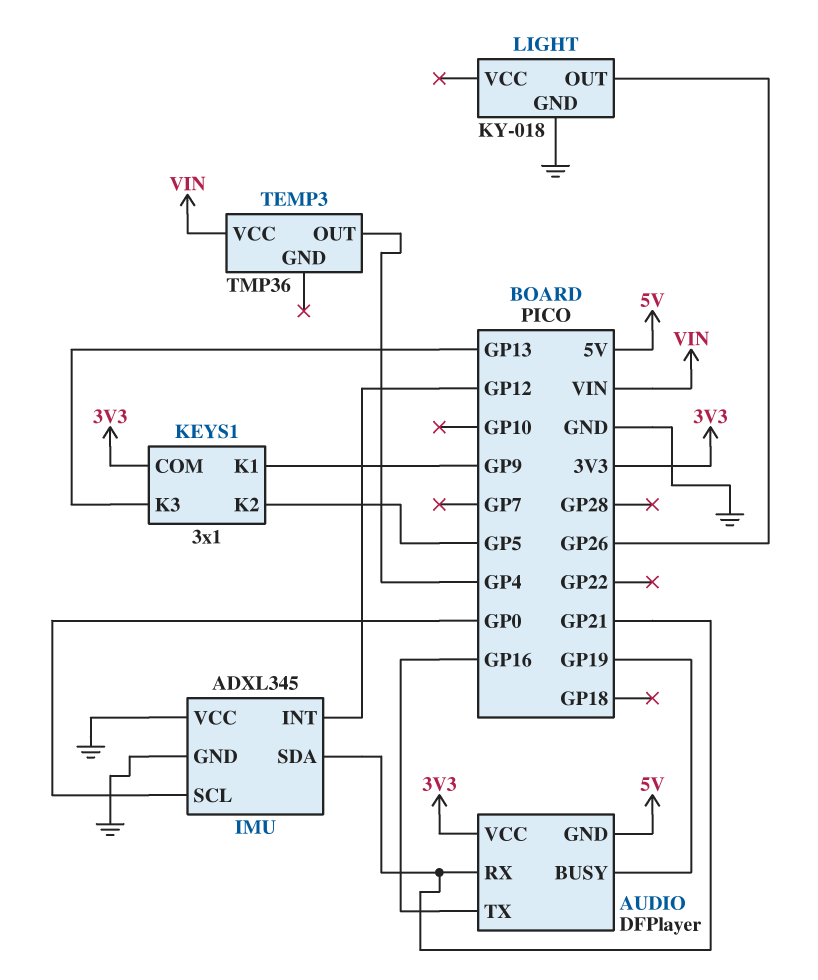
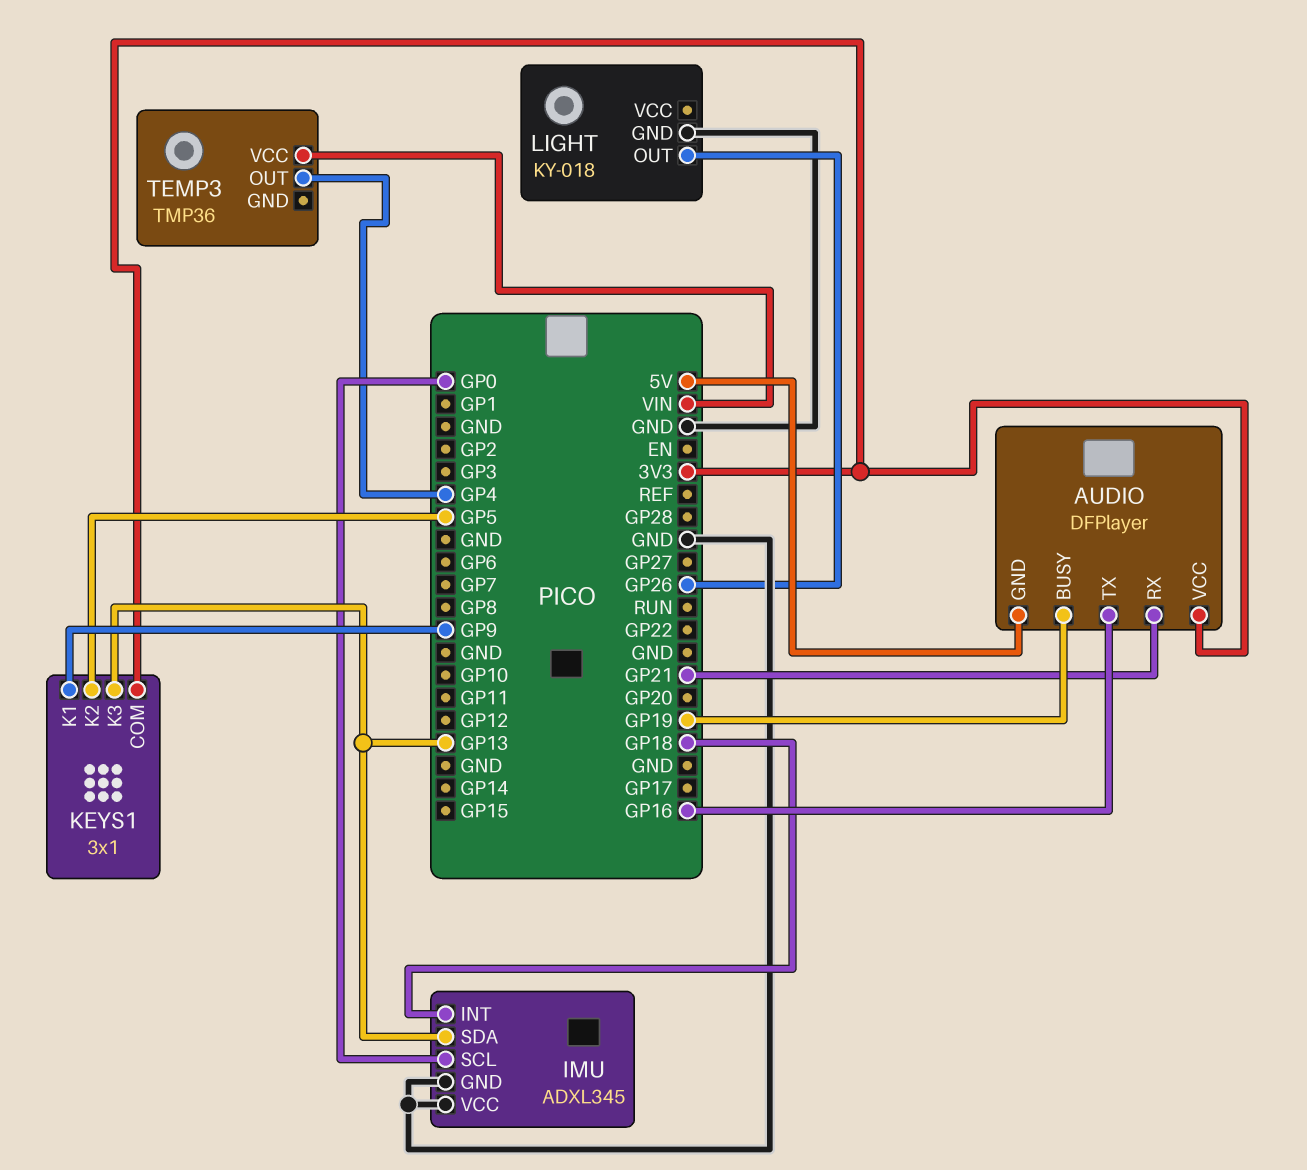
IMU pin INT: GP12 -> GP18
IMU pin SDA: GP21 -> GP13

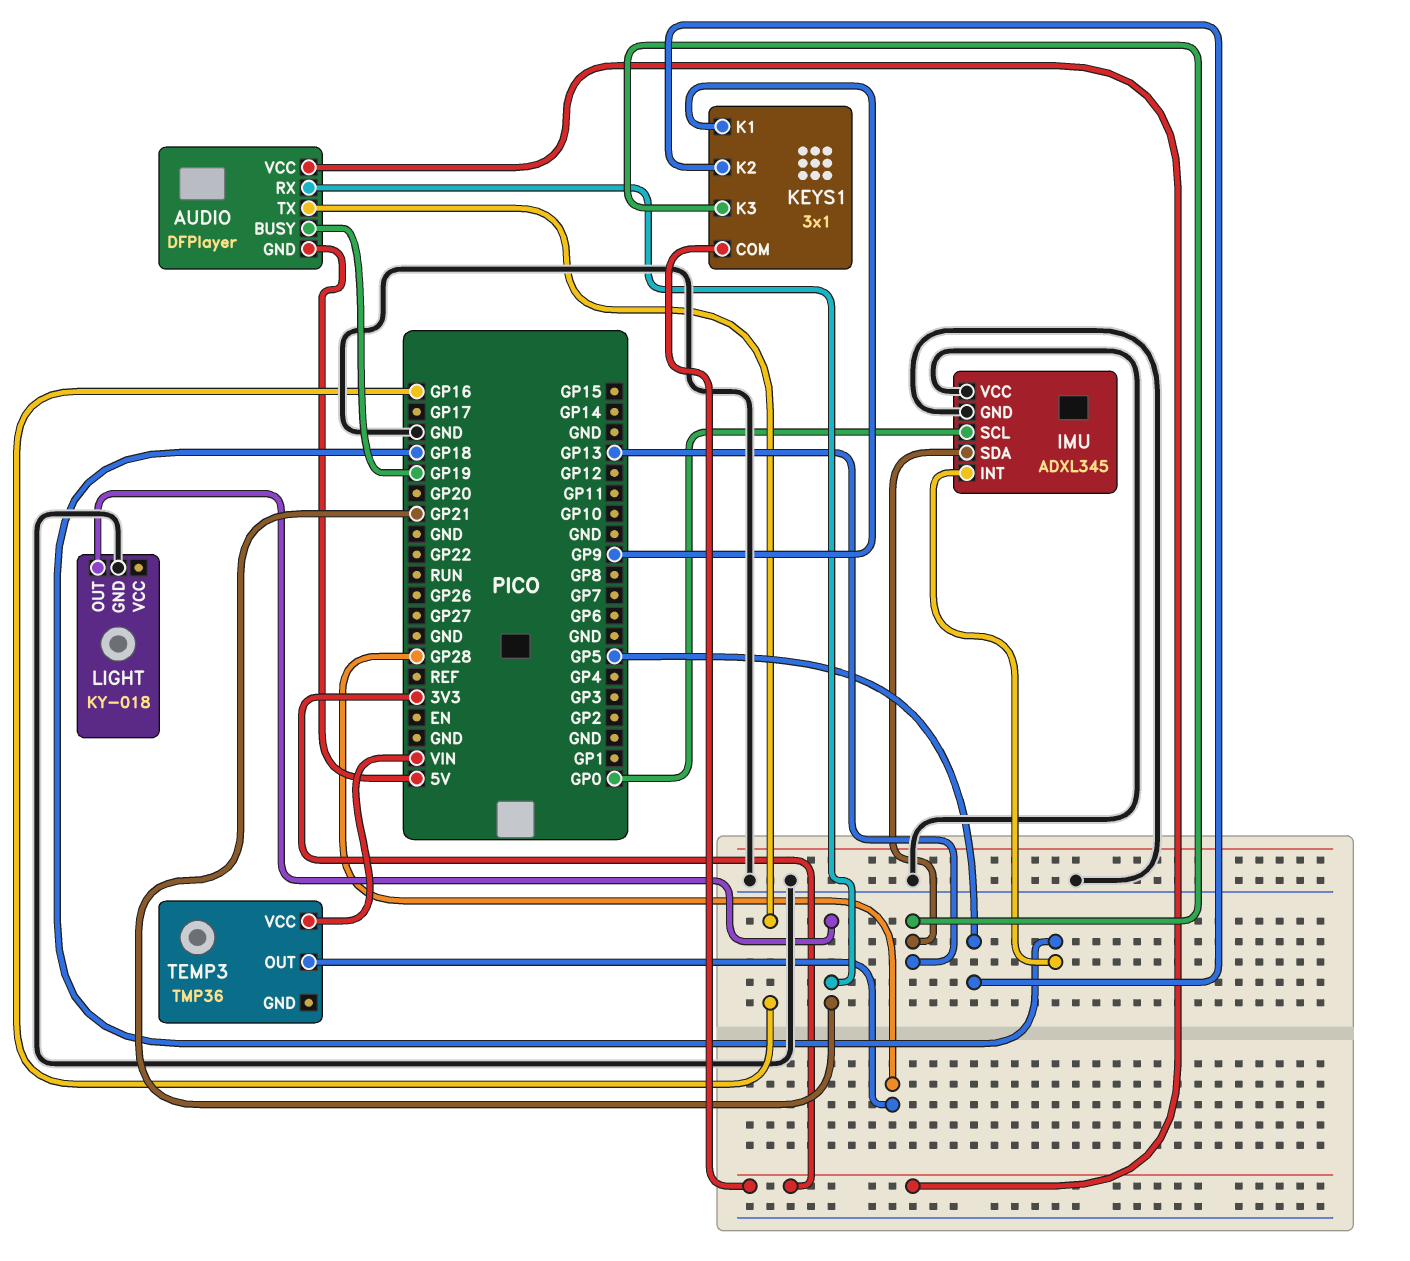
LIGHT pin OUT: GP26 -> GP21
TEMP3 pin OUT: GP4 -> GP28

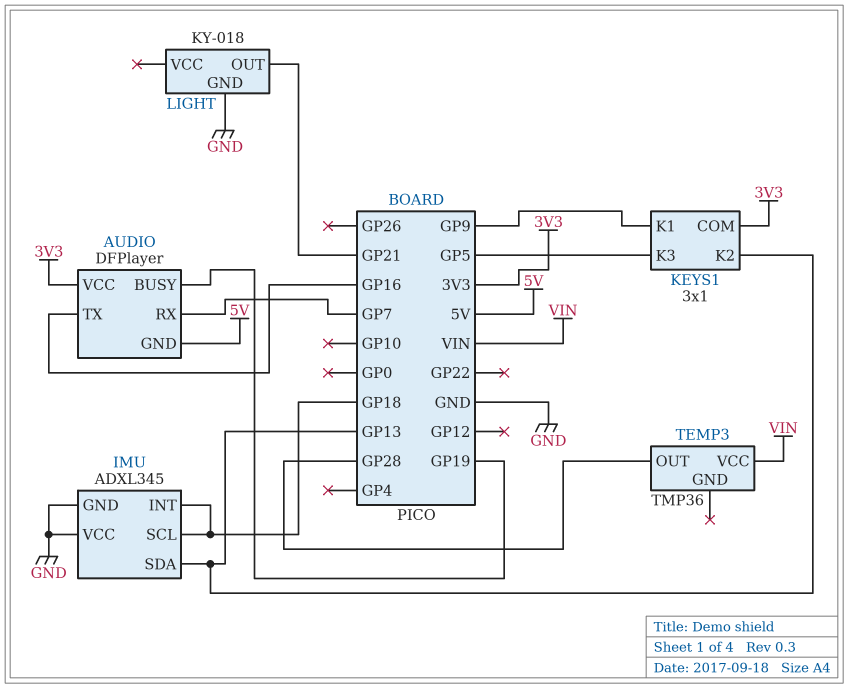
AUDIO pin RX: GP21 -> GP7
IMU pin SCL: GP0 -> GP18
KEYS1 pin K2: GP5 -> GP13
KEYS1 pin K3: GP13 -> GP5

